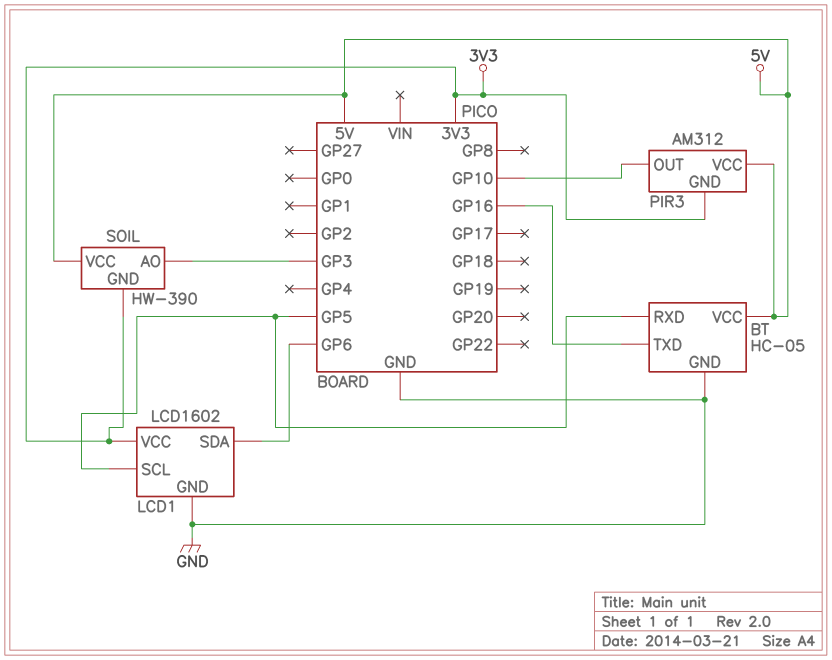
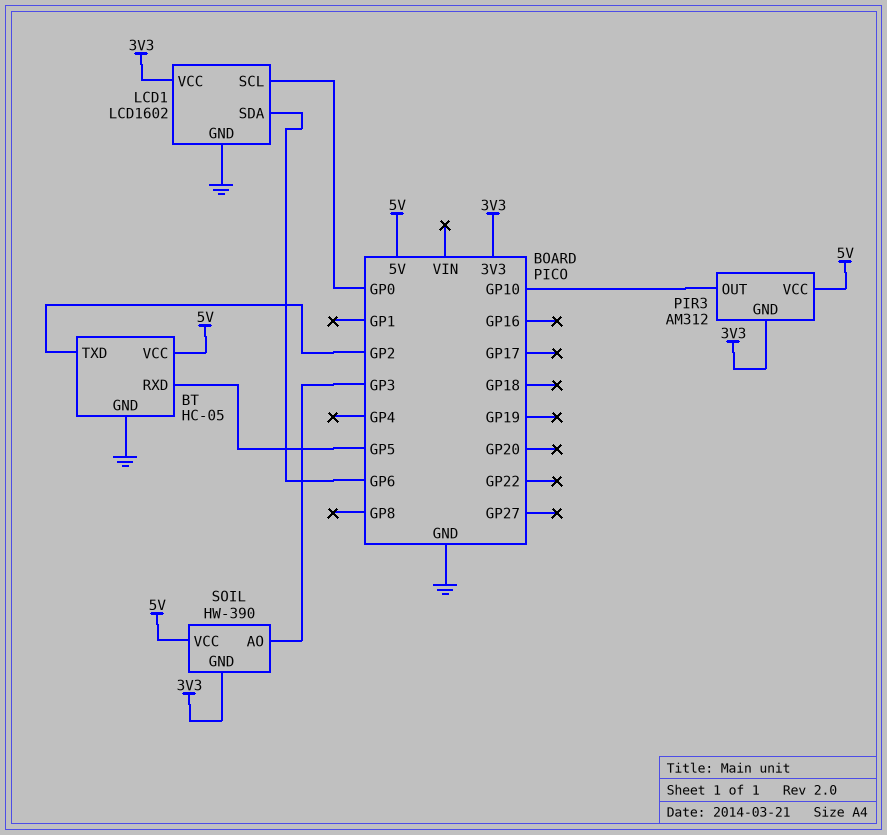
BT pin TXD: GP16 -> GP2
LCD1 pin SCL: GP5 -> GP0

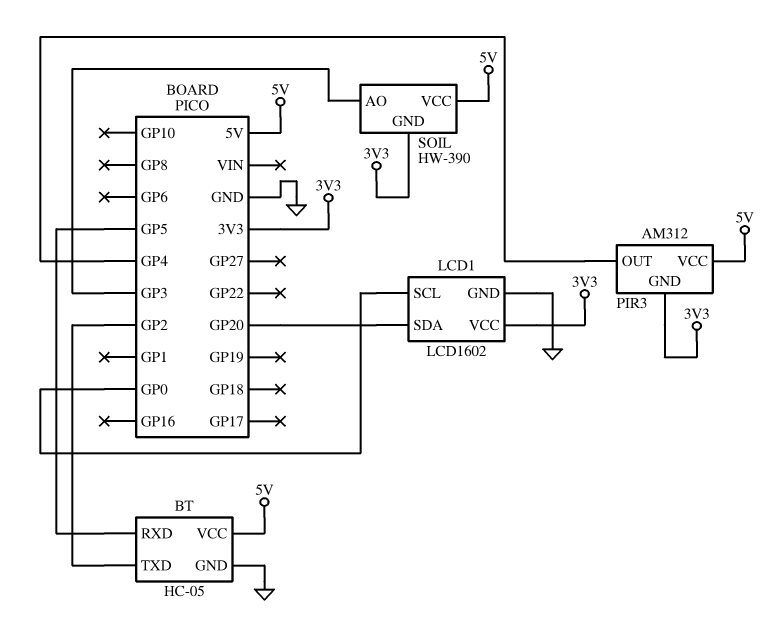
LCD1 pin SDA: GP6 -> GP20
PIR3 pin OUT: GP10 -> GP4

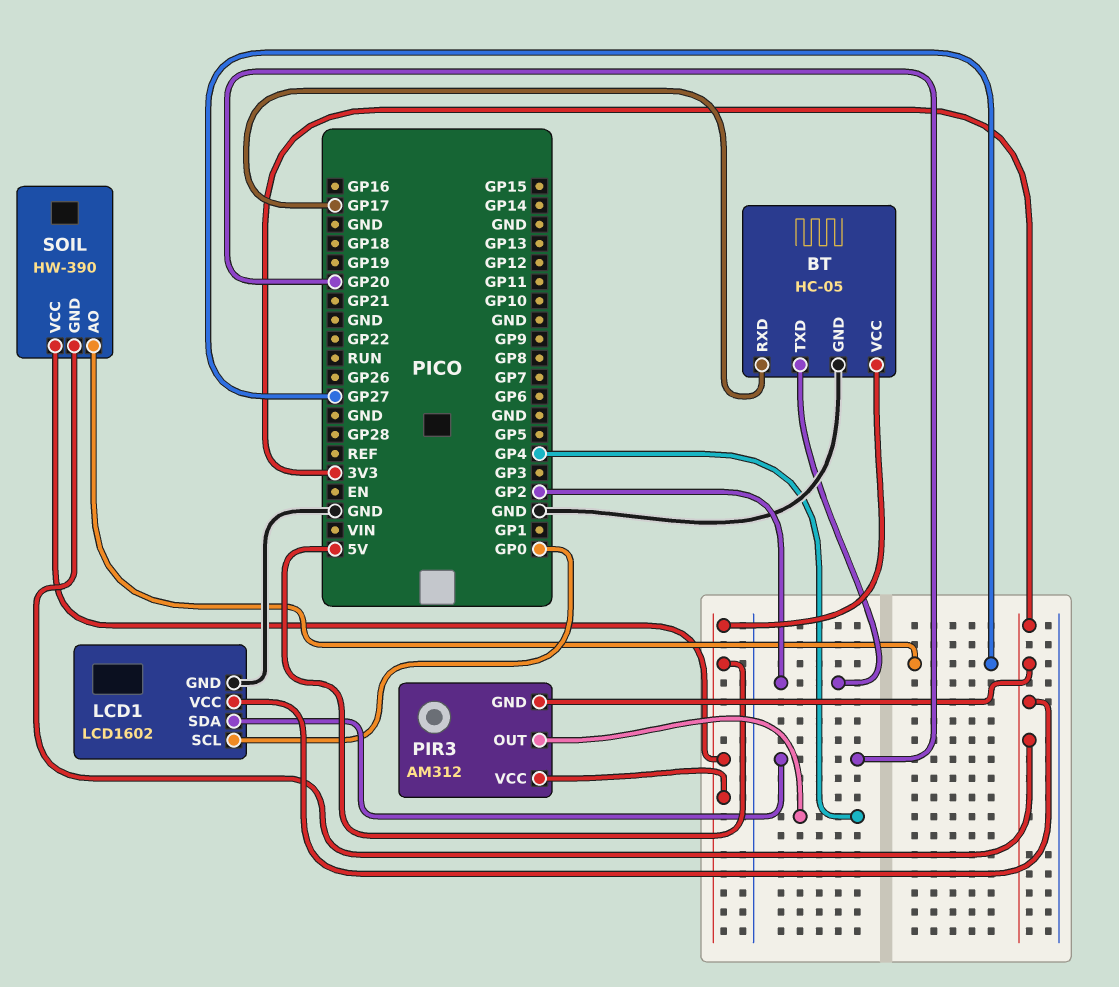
BT pin RXD: GP5 -> GP17
SOIL pin AO: GP3 -> GP27

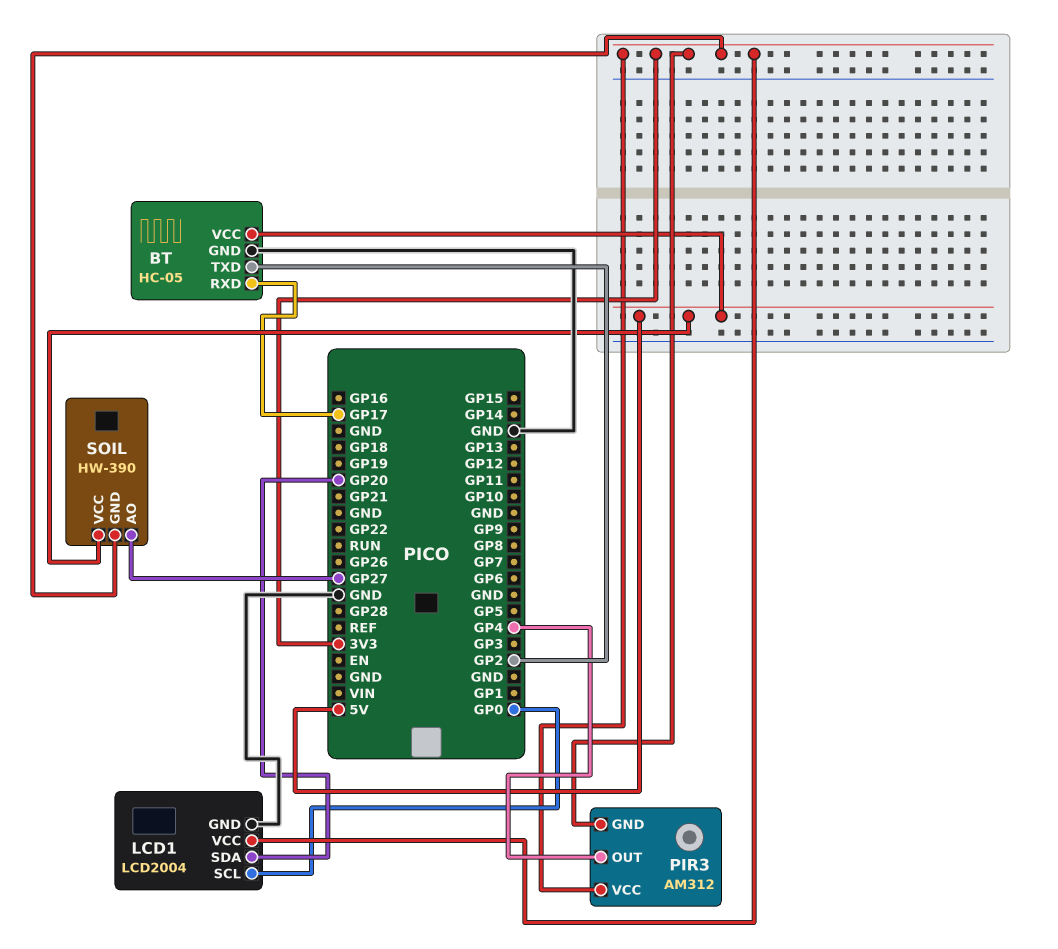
LCD1: LCD1602 -> LCD2004
PIR3 pin VCC: 5V -> 3V3

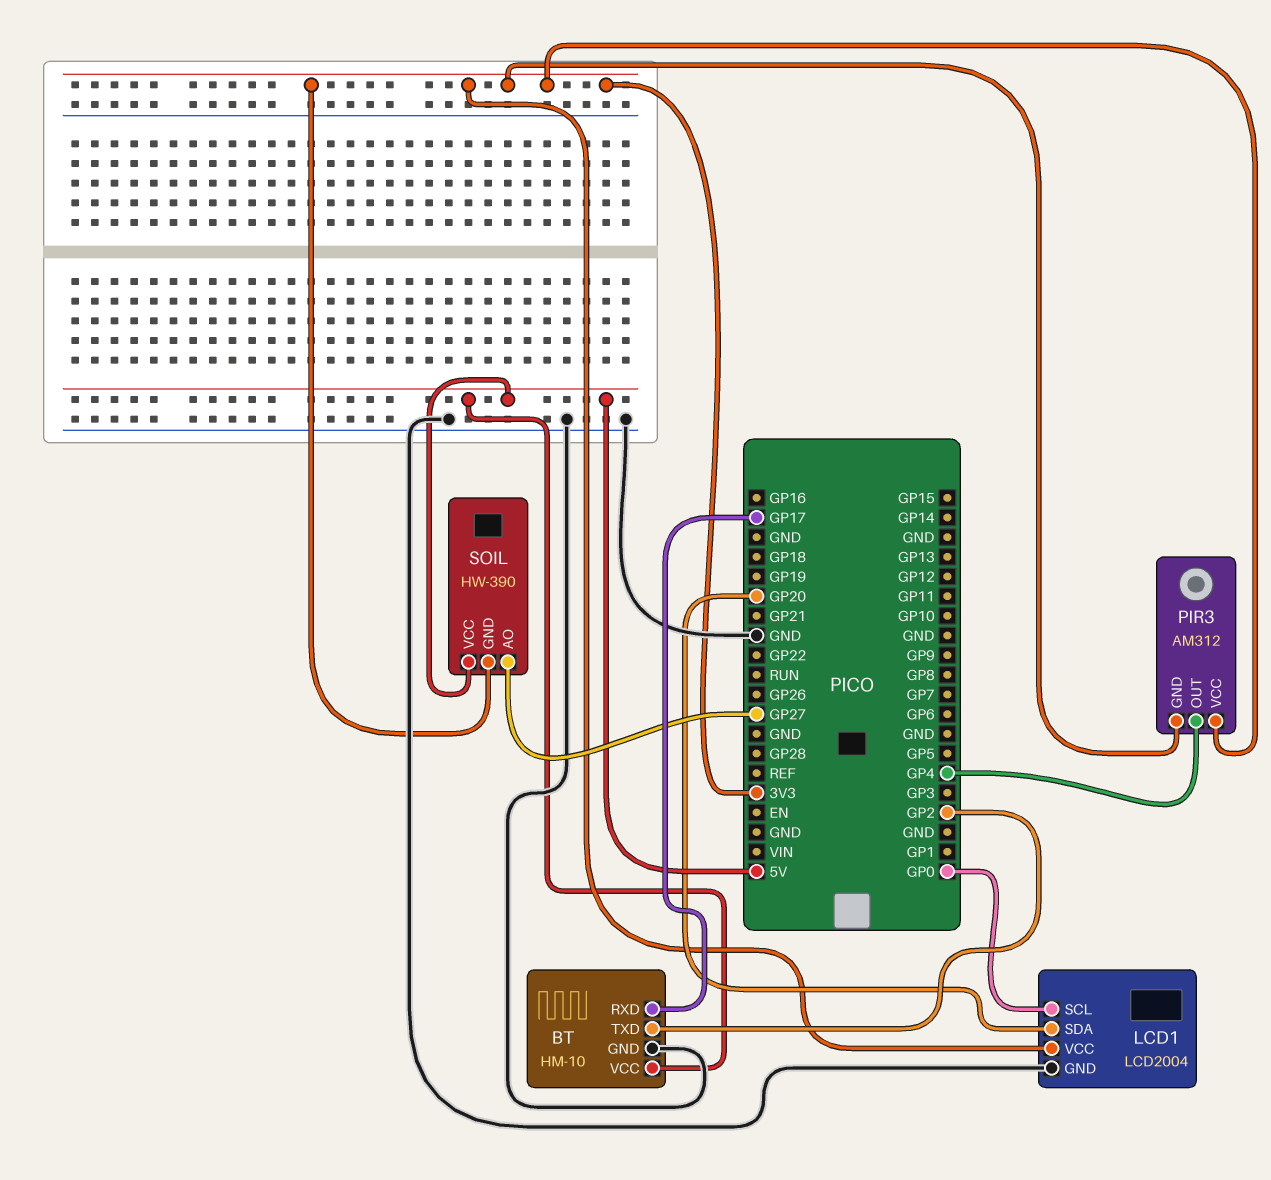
BT: HC-05 -> HM-10

